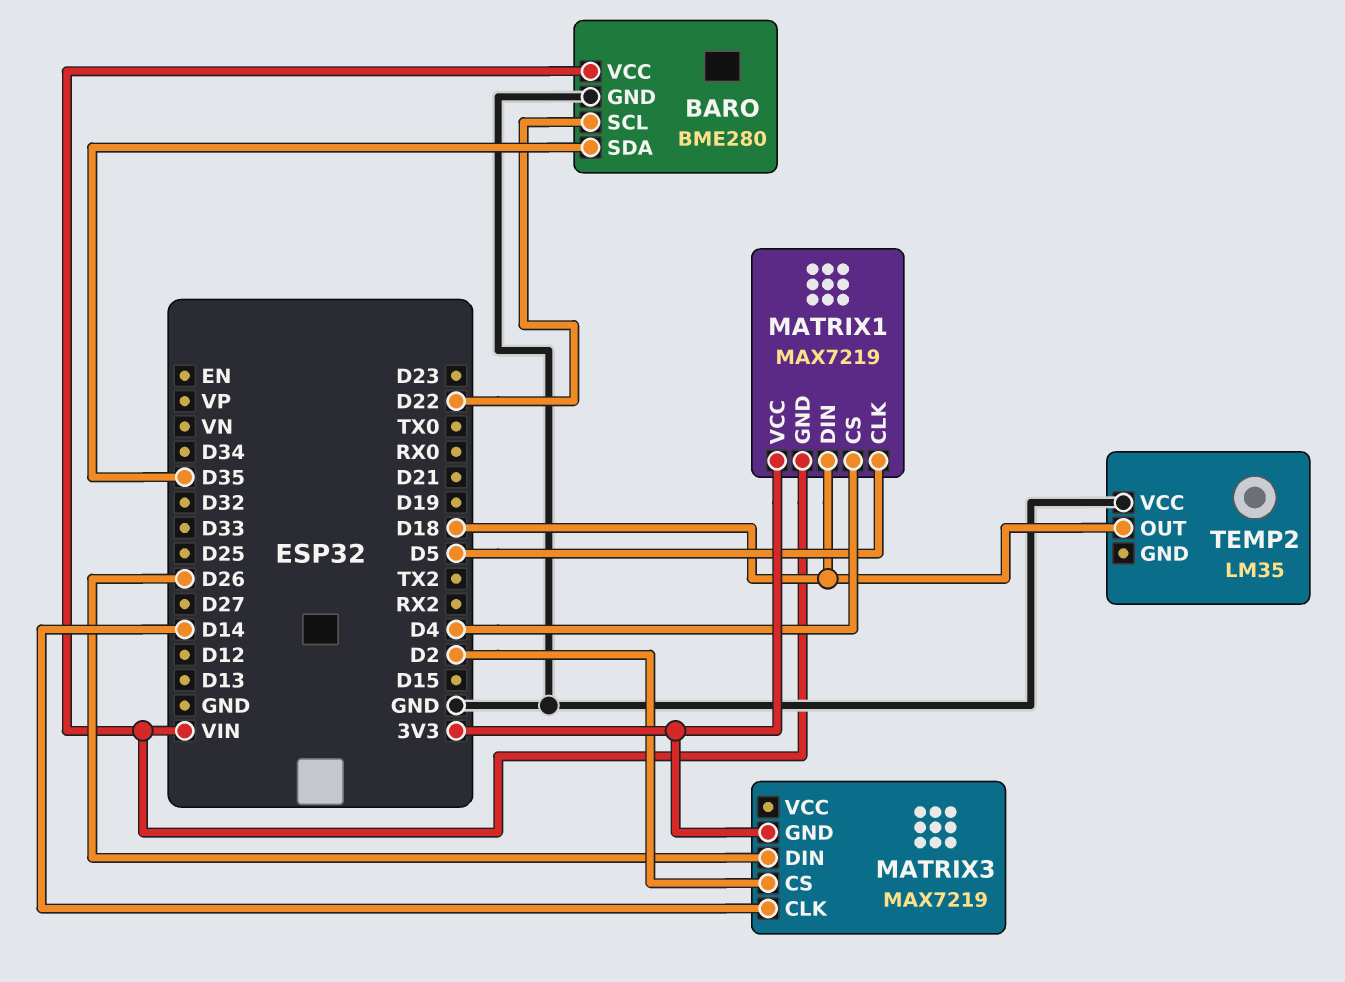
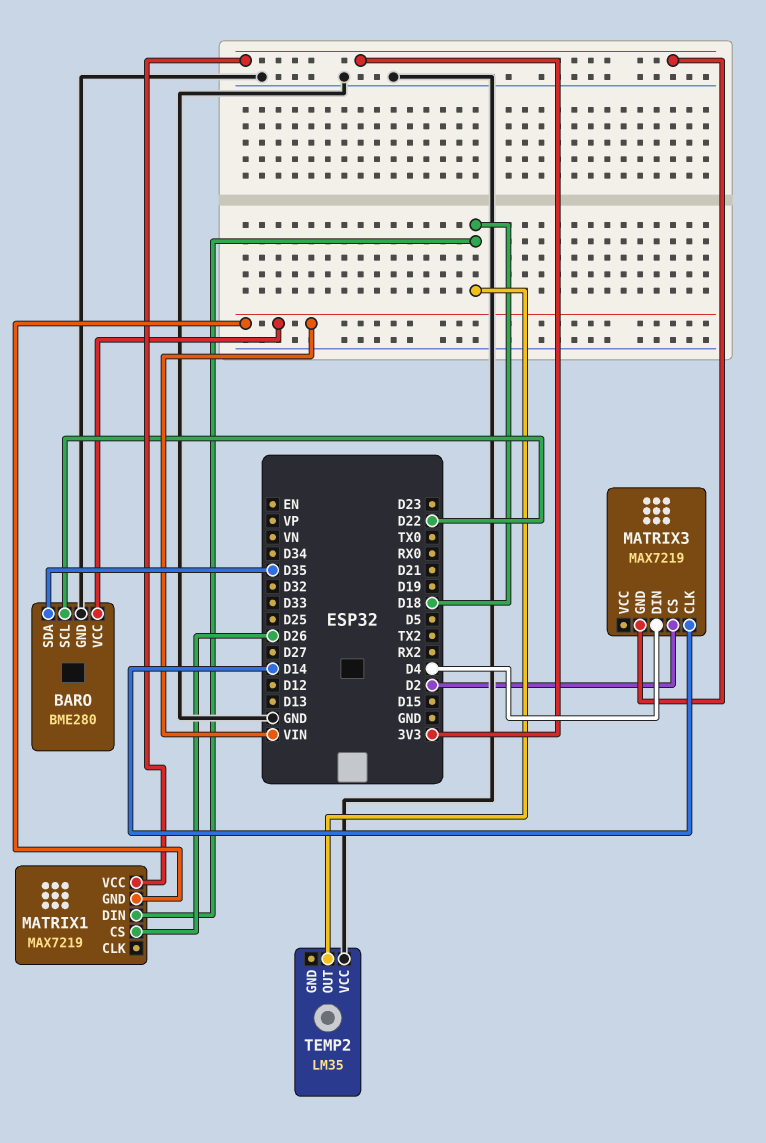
MATRIX1 pin CLK: D5 -> none
MATRIX1 pin CS: D4 -> D26
MATRIX3 pin DIN: D26 -> D4

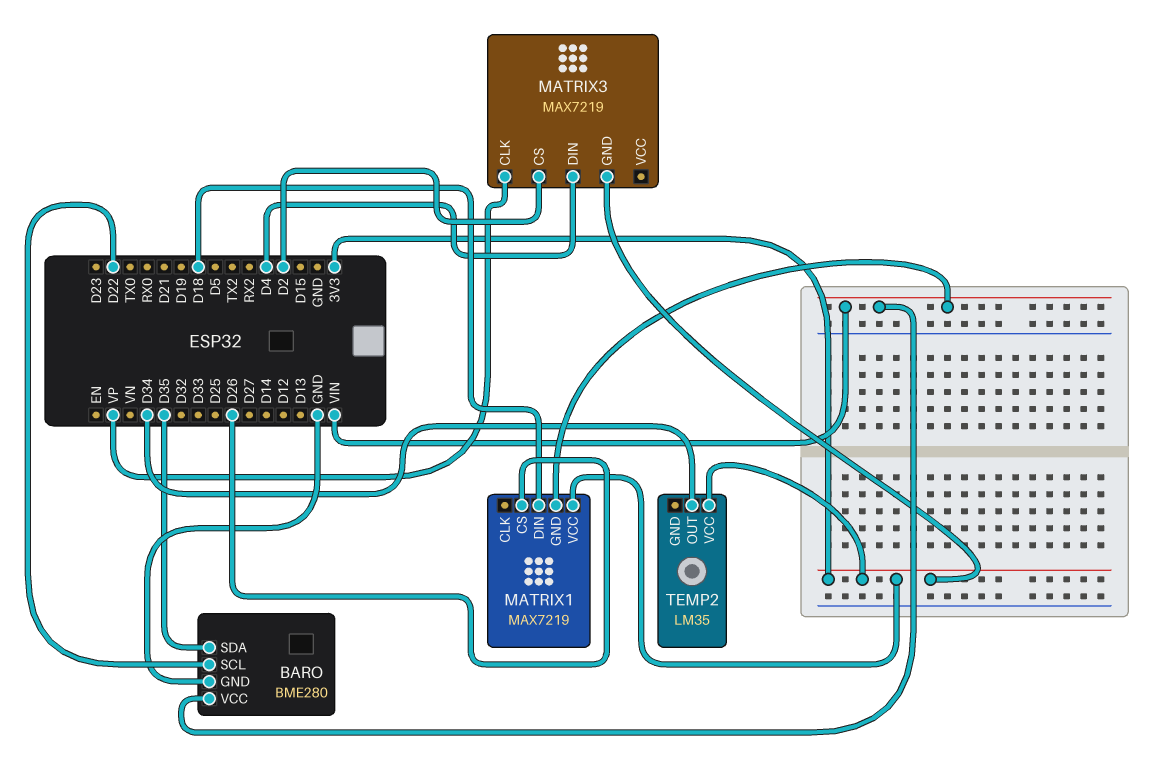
MATRIX3 pin CLK: D14 -> VP
TEMP2 pin OUT: D18 -> D34
TEMP2 pin VCC: GND -> 3V3

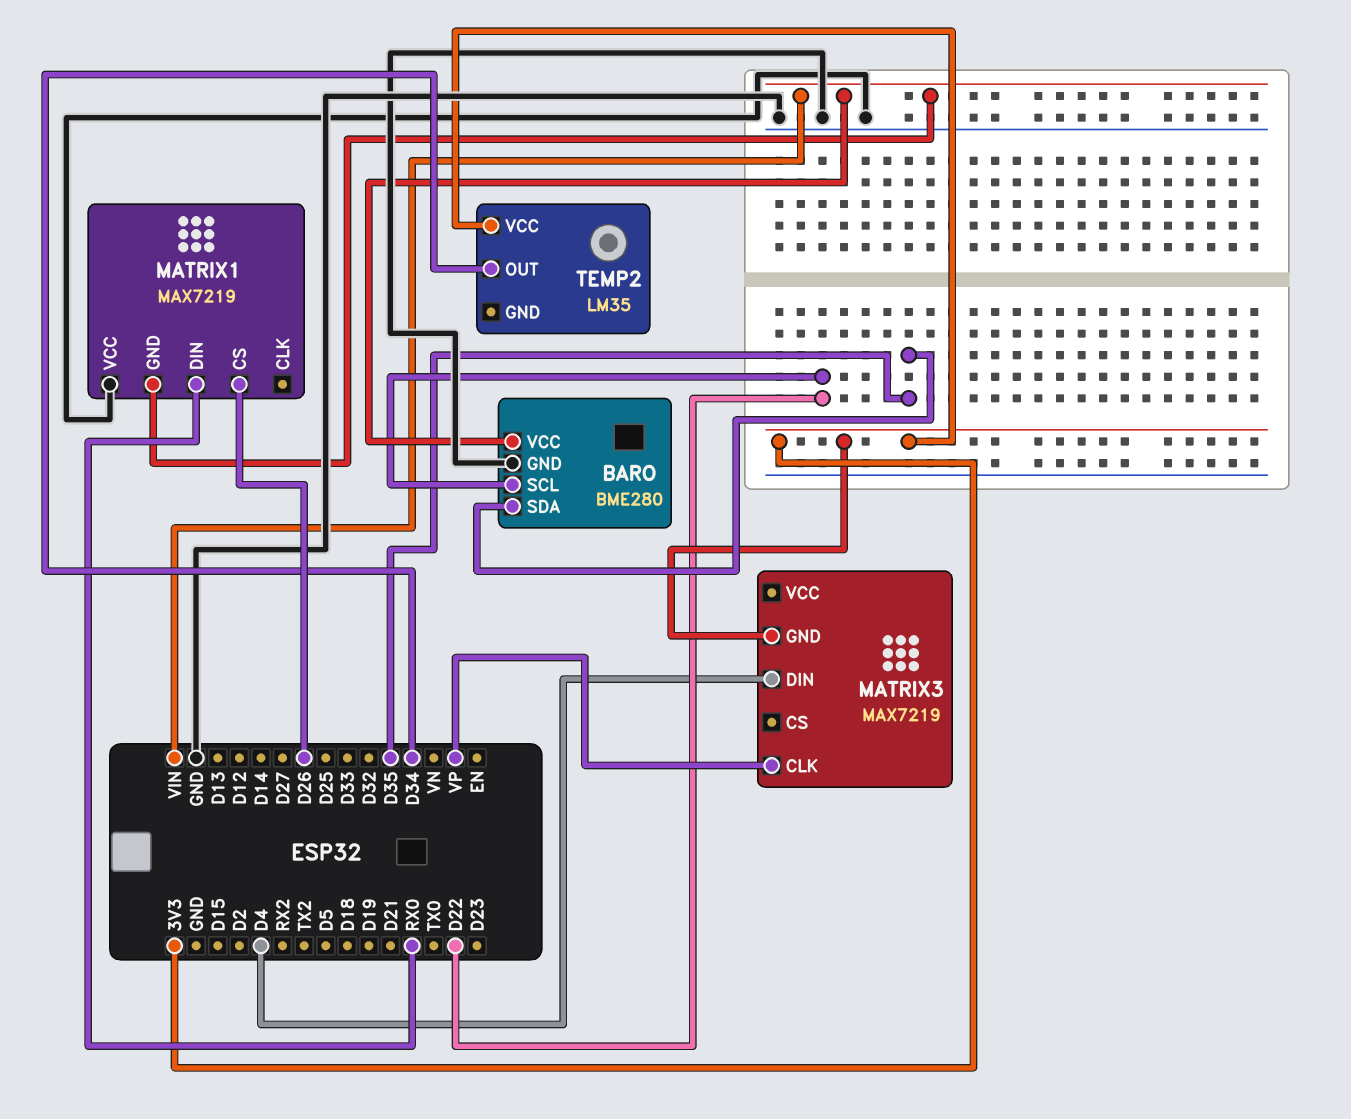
MATRIX1 pin DIN: D18 -> RX0
MATRIX1 pin VCC: 3V3 -> GND
MATRIX3 pin CS: D2 -> none

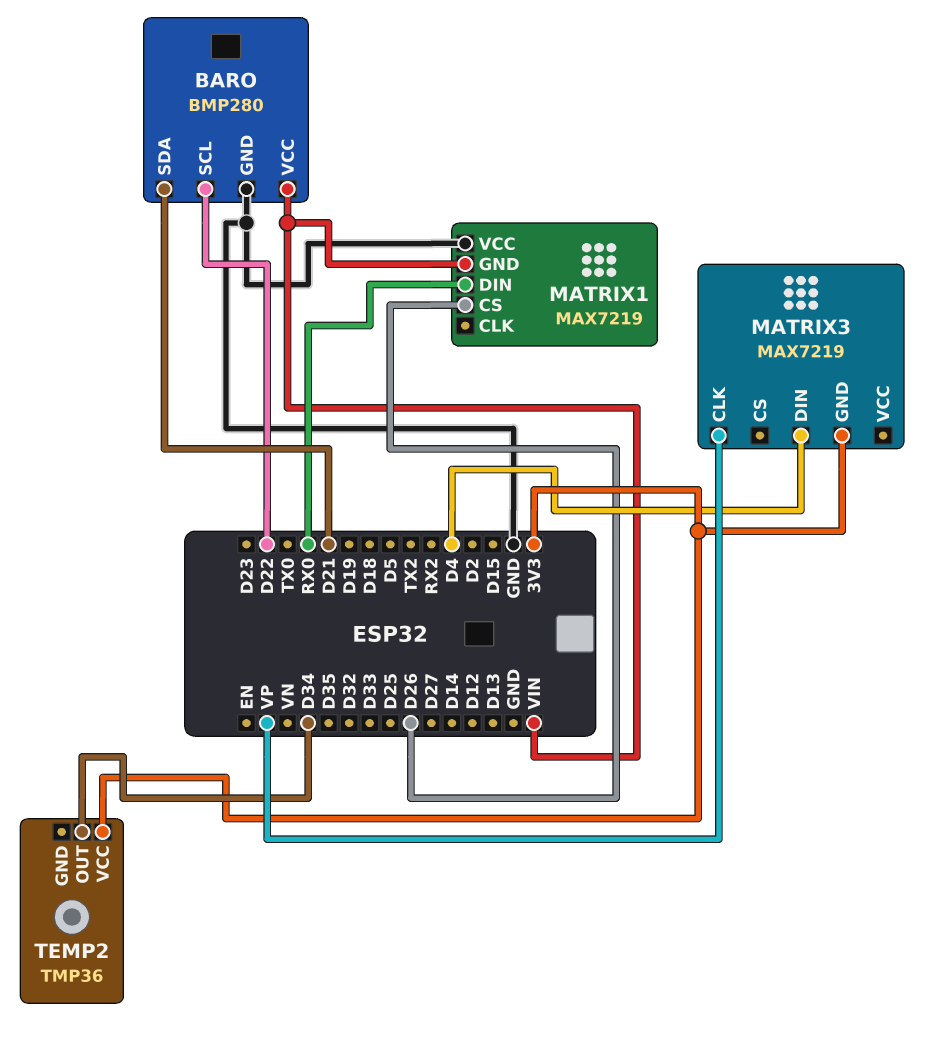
BARO: BME280 -> BMP280
BARO pin SDA: D35 -> D21
TEMP2: LM35 -> TMP36

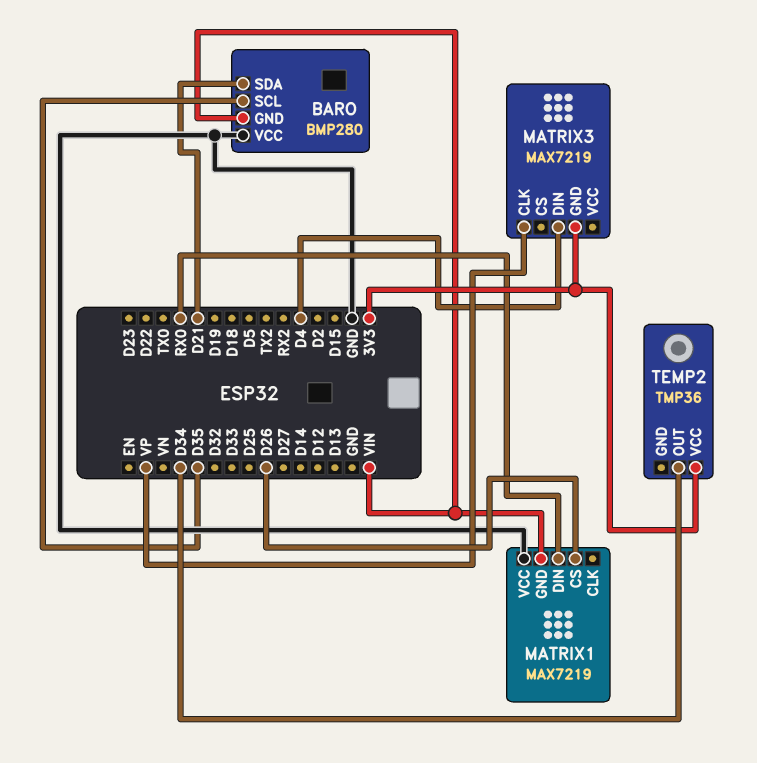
BARO pin GND: GND -> VIN
BARO pin SCL: D22 -> D35
BARO pin VCC: VIN -> GND

